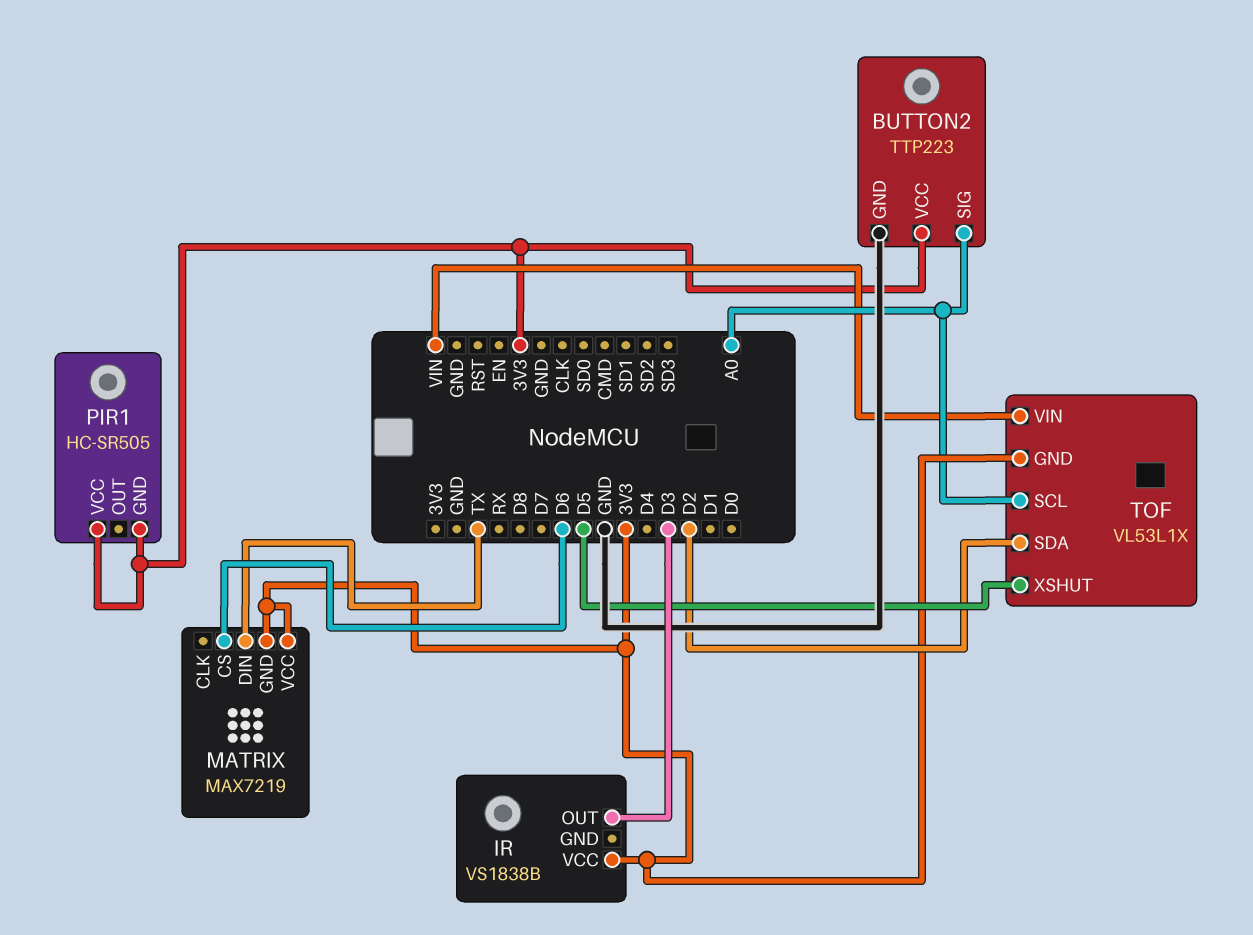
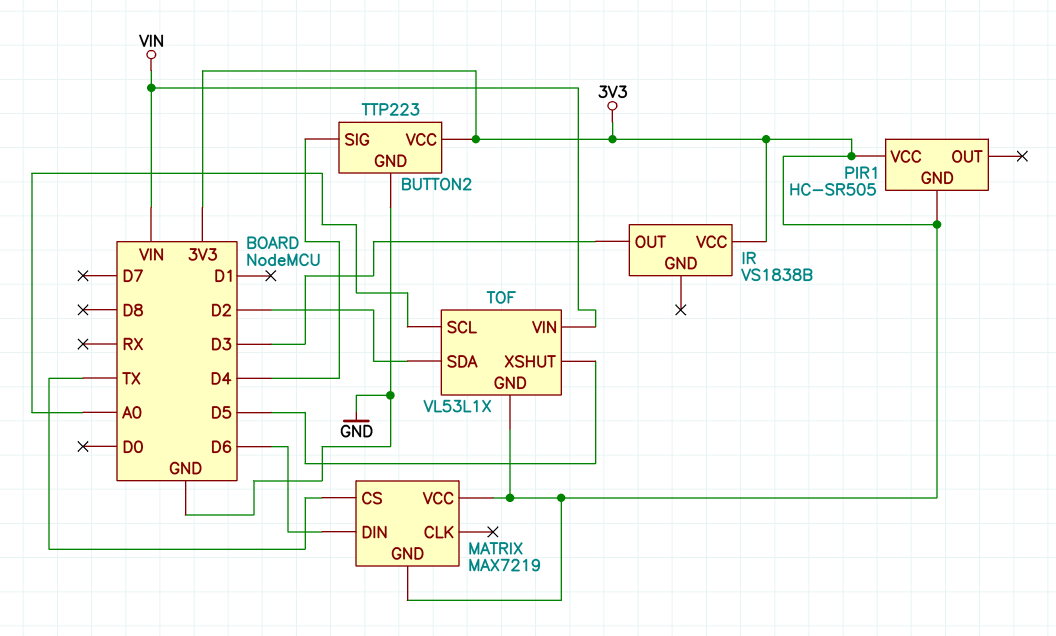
BUTTON2 pin SIG: A0 -> D4
MATRIX pin CS: D6 -> TX
MATRIX pin DIN: TX -> D6

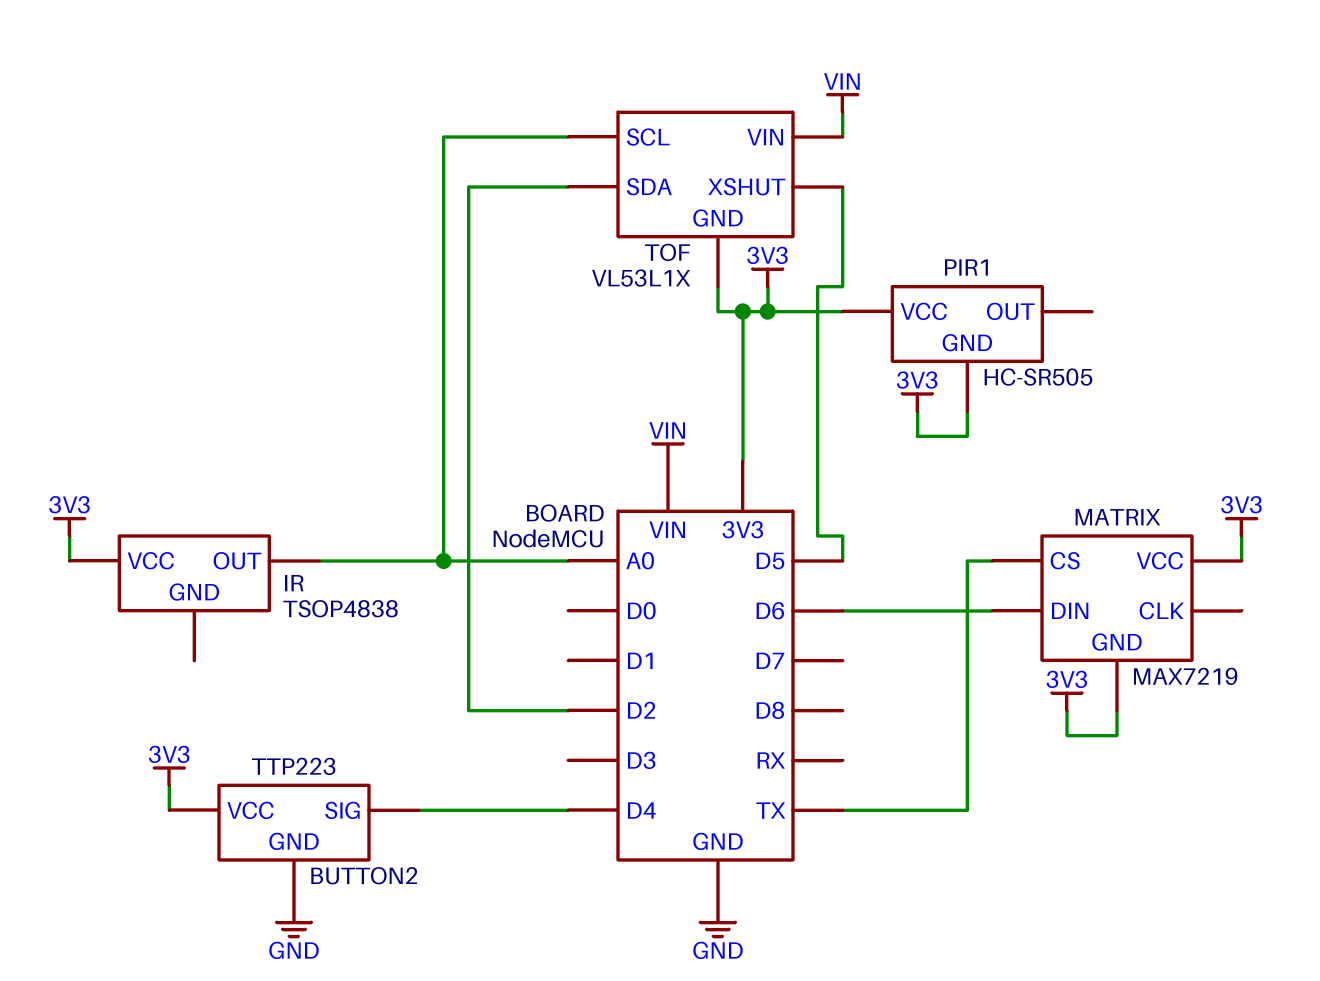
IR: VS1838B -> TSOP4838
IR pin OUT: D3 -> A0

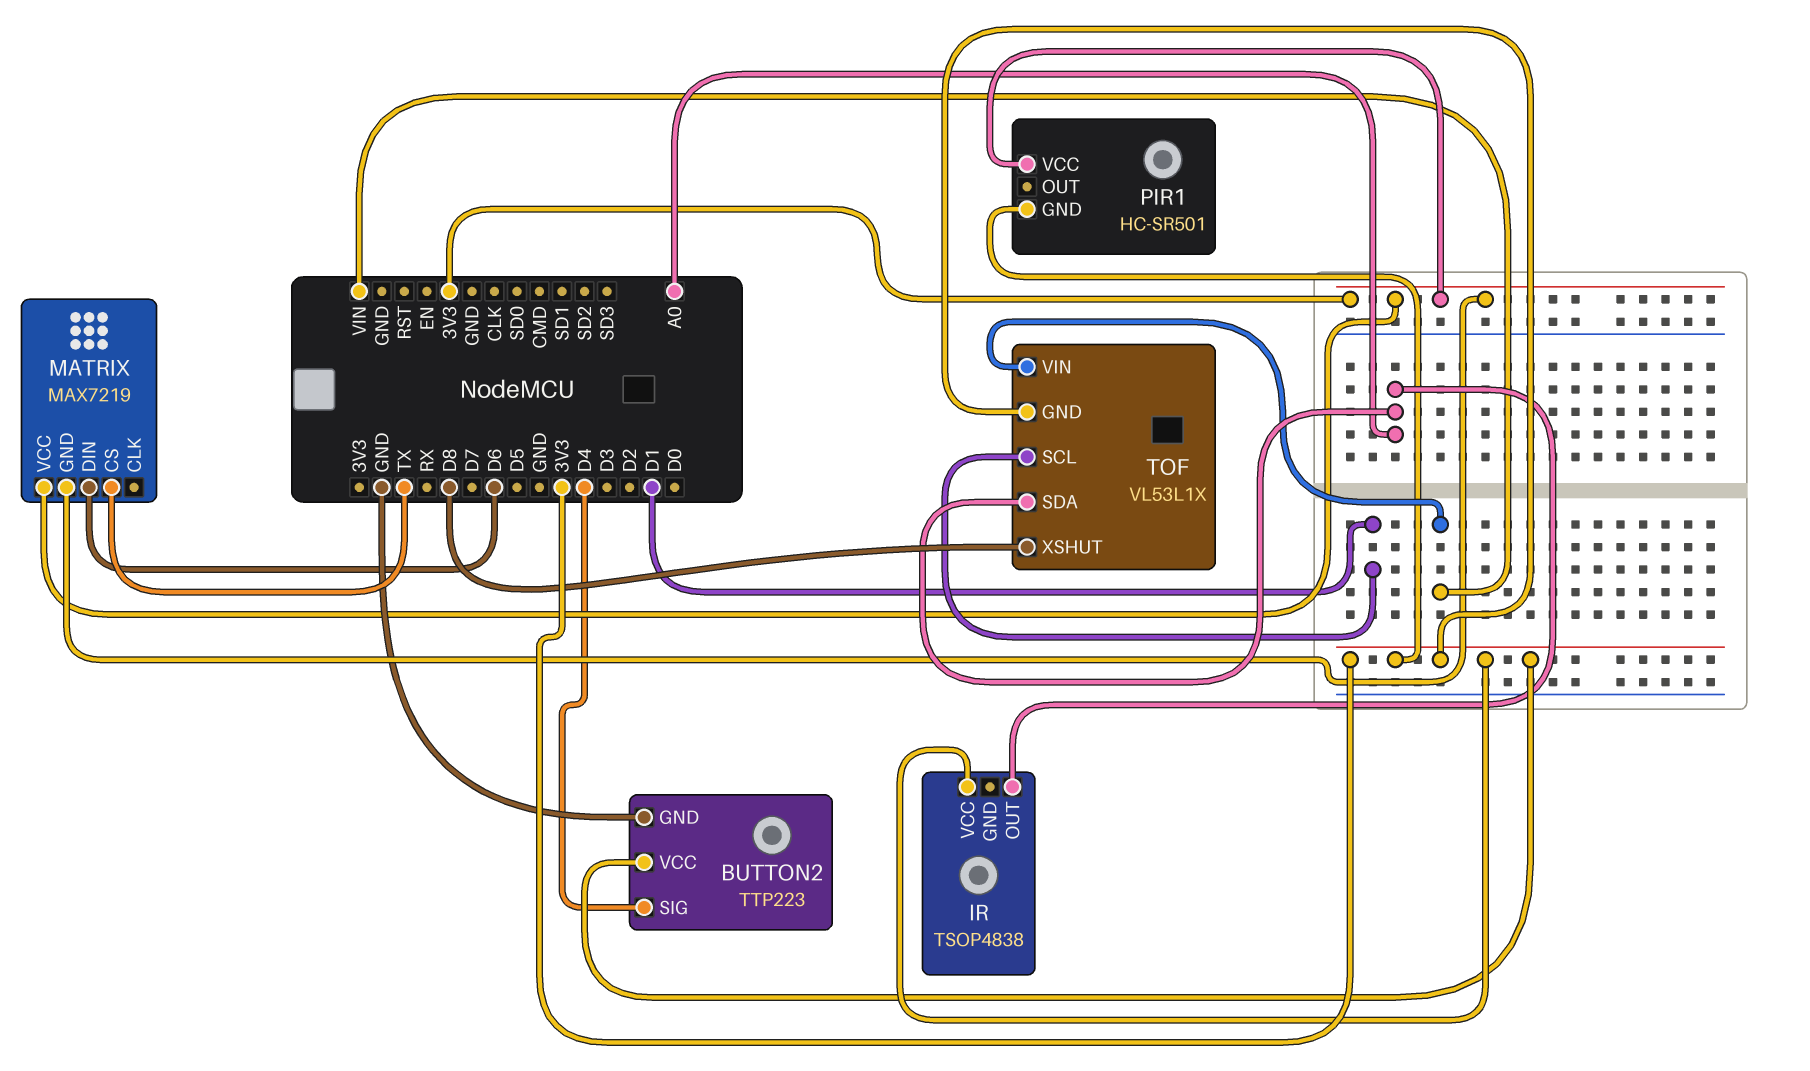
PIR1: HC-SR505 -> HC-SR501
TOF pin SCL: A0 -> D1
TOF pin SDA: D2 -> A0
TOF pin XSHUT: D5 -> D8

